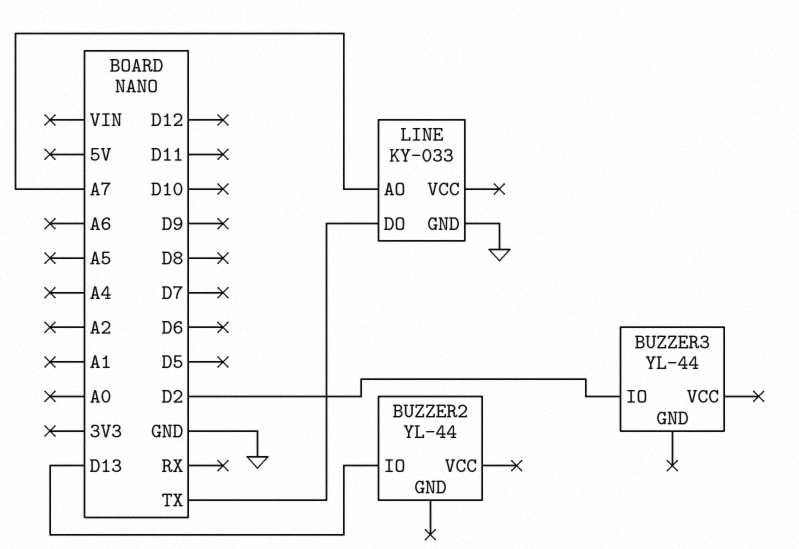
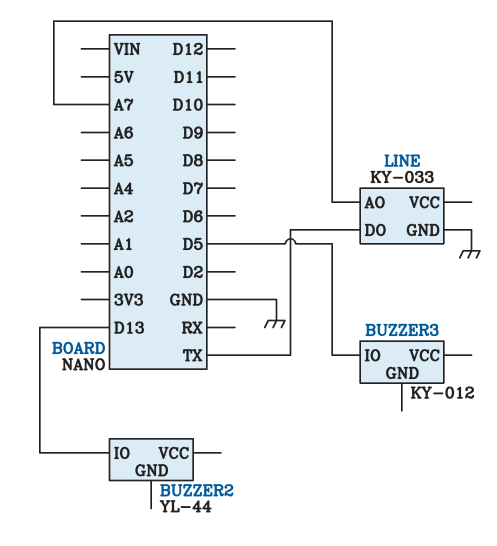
BUZZER3: YL-44 -> KY-012
BUZZER3 pin IO: D2 -> D5

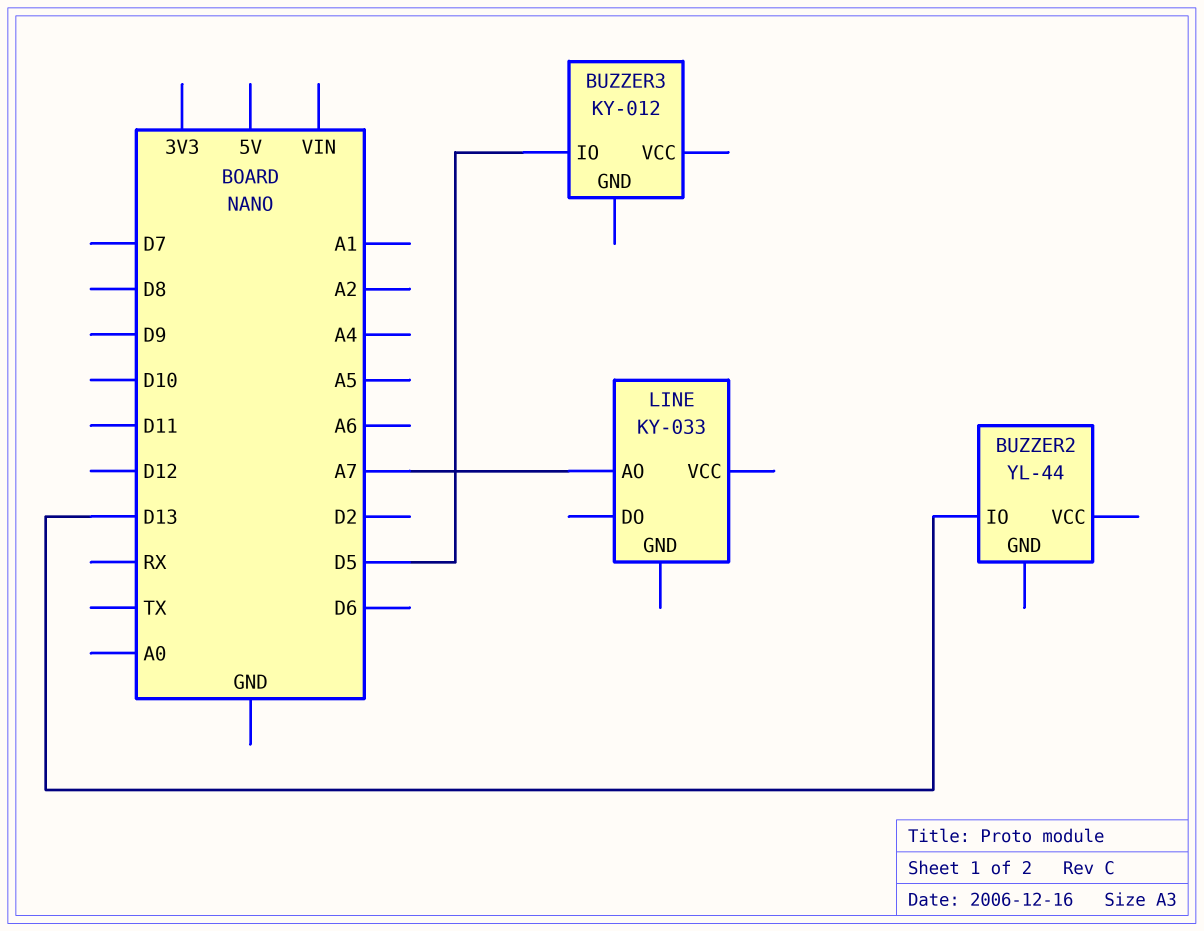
LINE pin DO: TX -> none
LINE pin GND: GND -> none

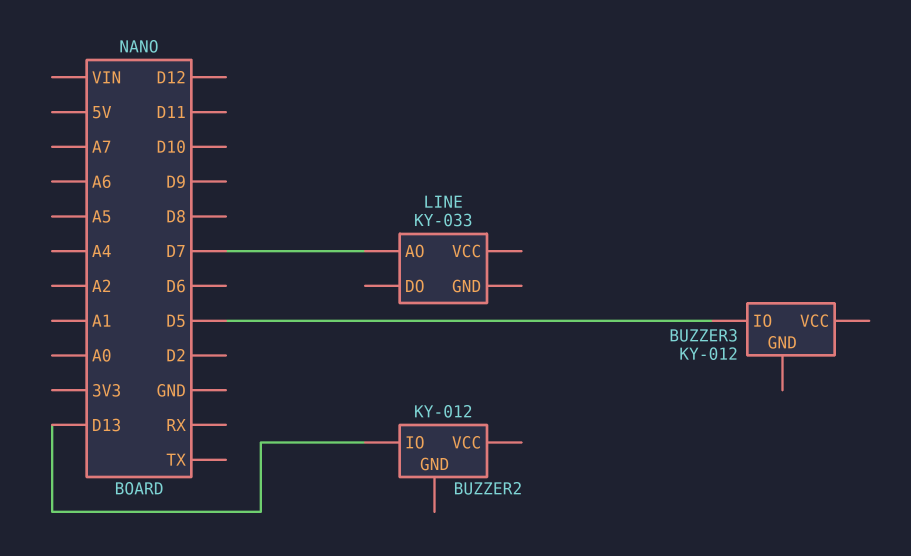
BUZZER2: YL-44 -> KY-012
LINE pin AO: A7 -> D7

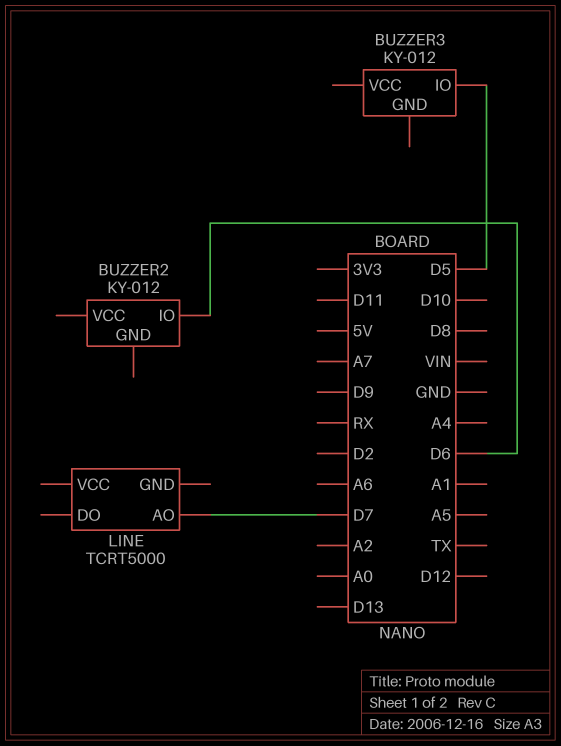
BUZZER2 pin IO: D13 -> D6
LINE: KY-033 -> TCRT5000

